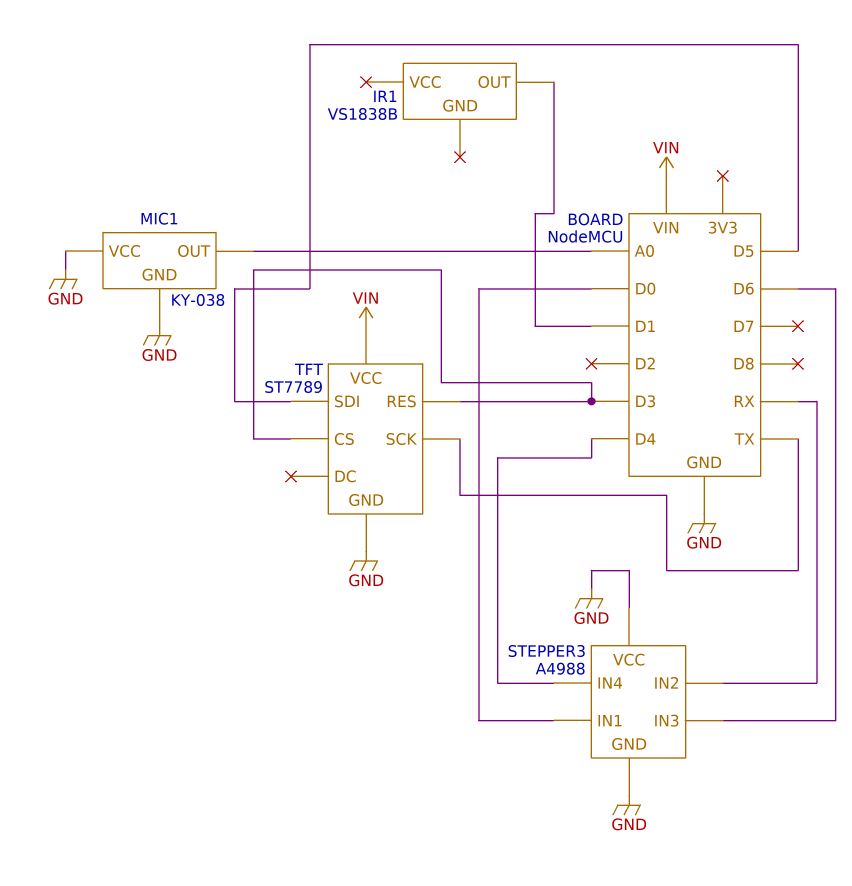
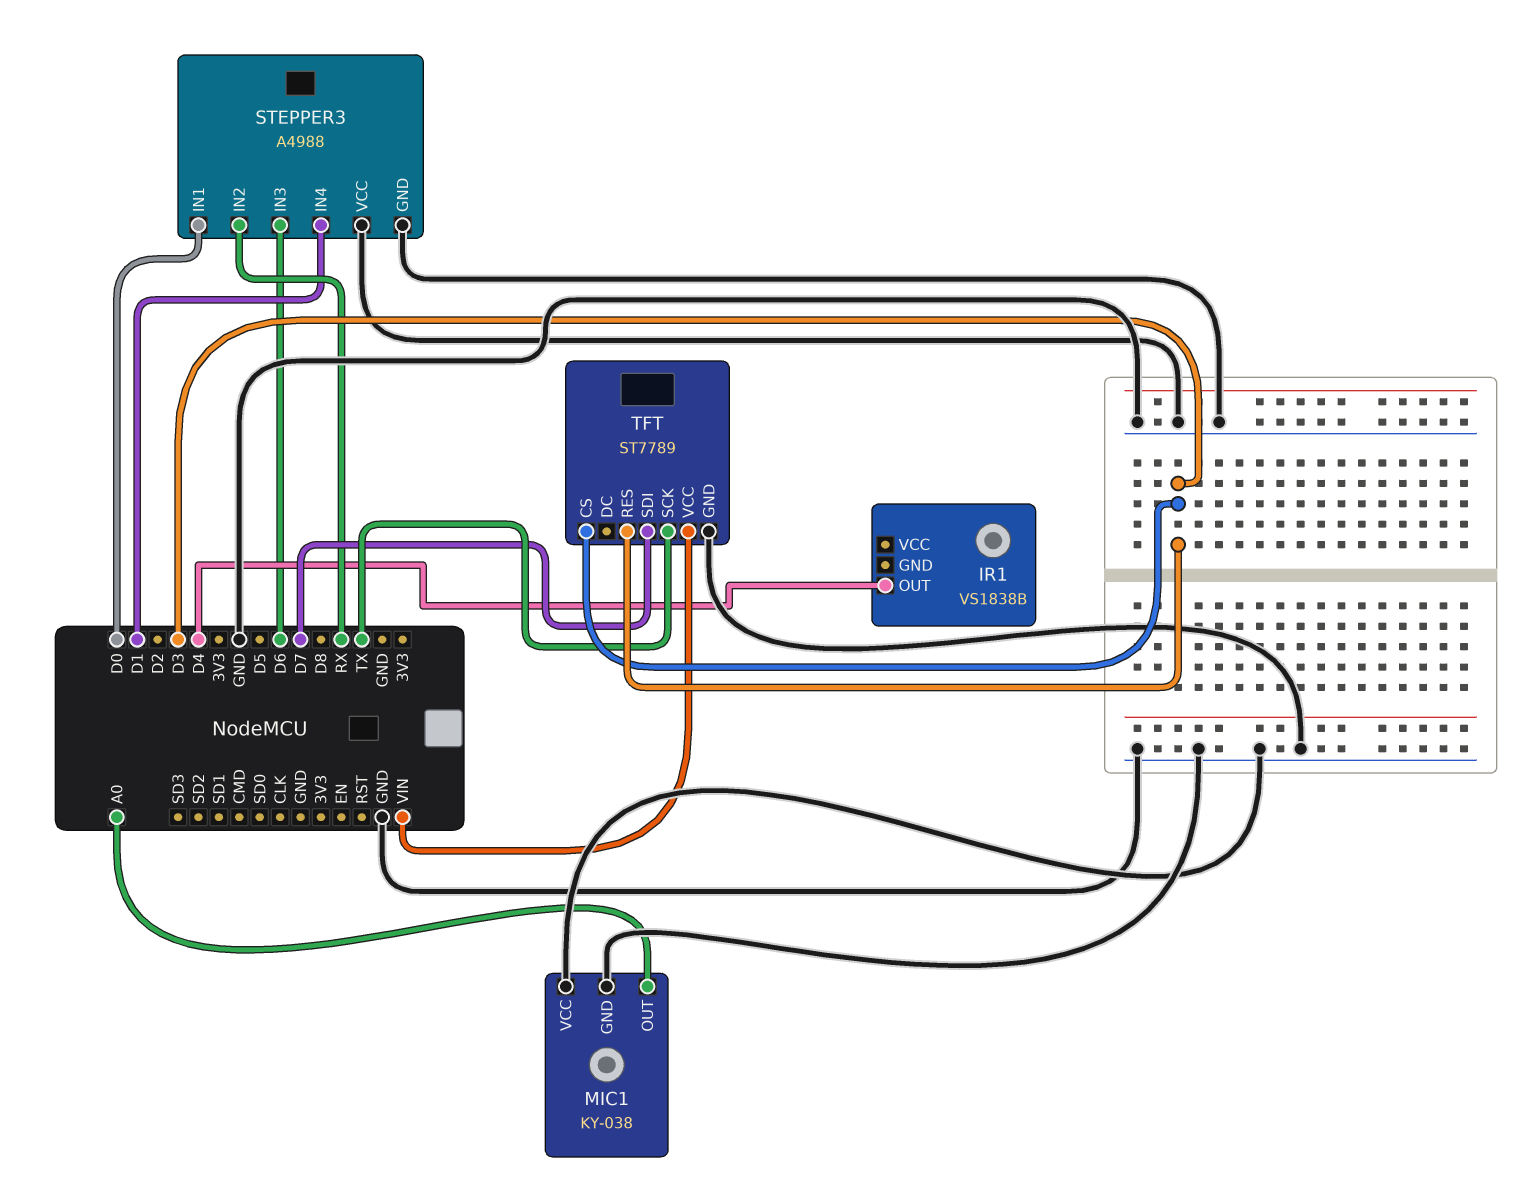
IR1 pin OUT: D1 -> D4
STEPPER3 pin IN4: D4 -> D1
TFT pin SDI: D5 -> D7

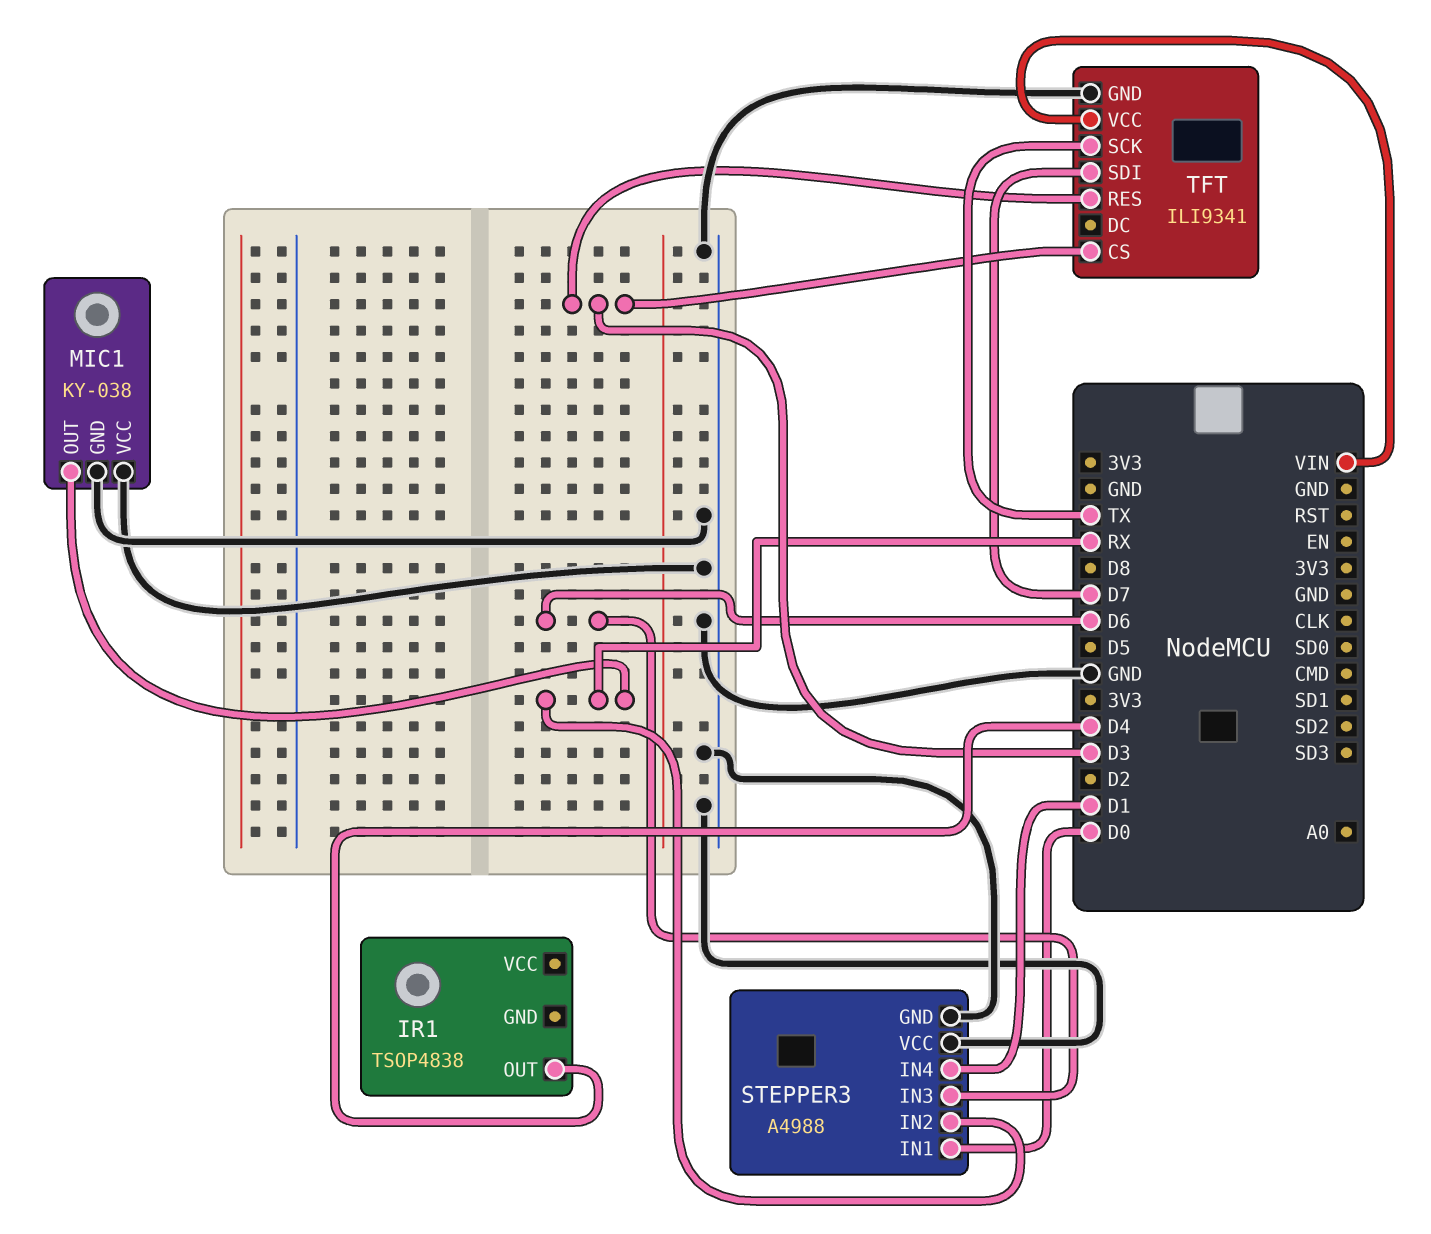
IR1: VS1838B -> TSOP4838
MIC1 pin OUT: A0 -> RX
TFT: ST7789 -> ILI9341

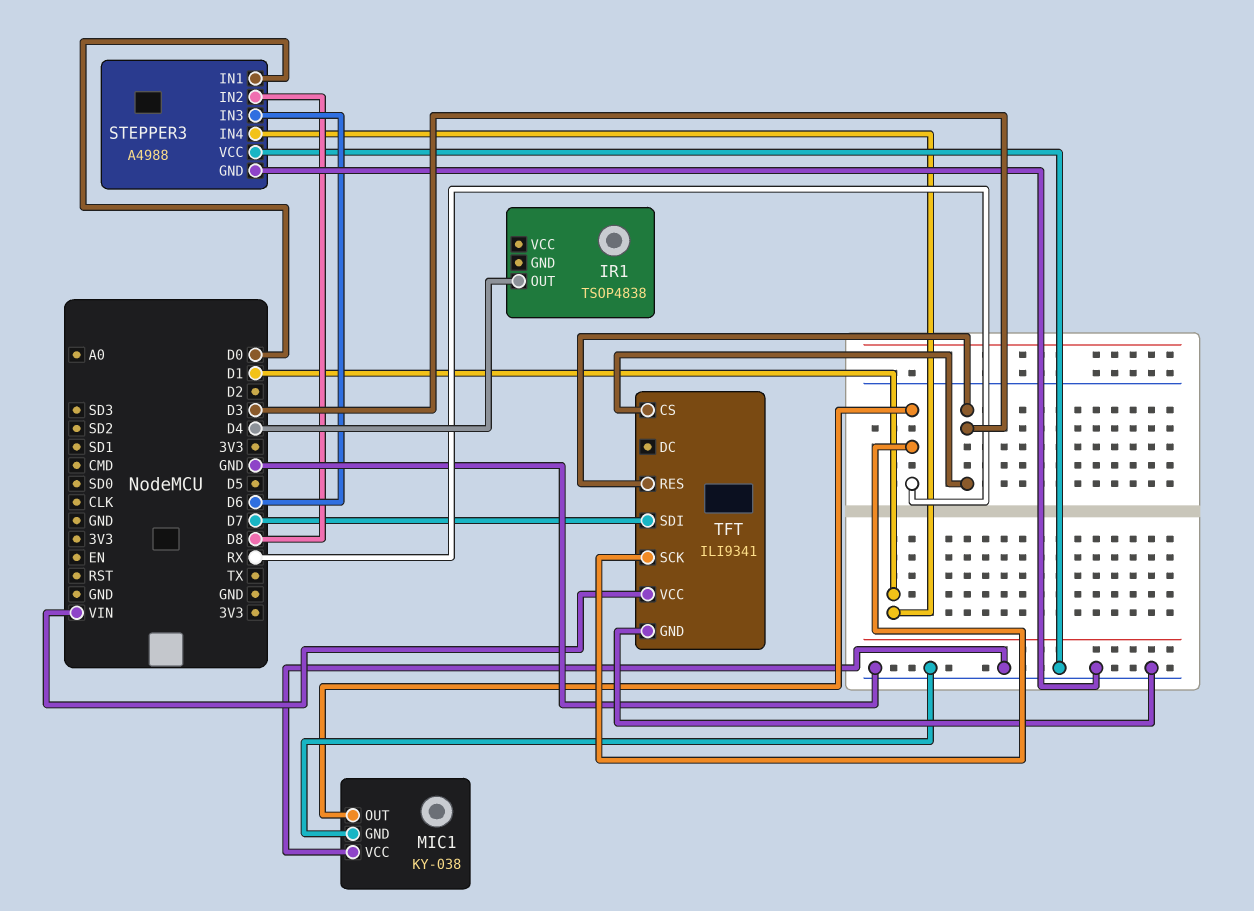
STEPPER3 pin IN2: RX -> D8
TFT pin SCK: TX -> RX

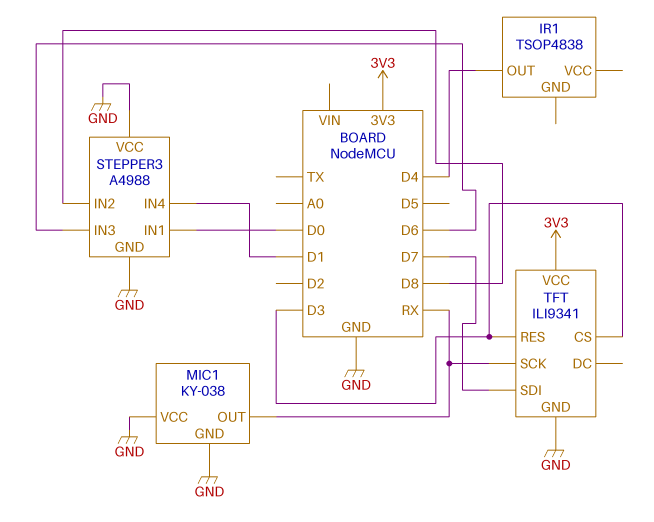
TFT pin VCC: VIN -> 3V3

